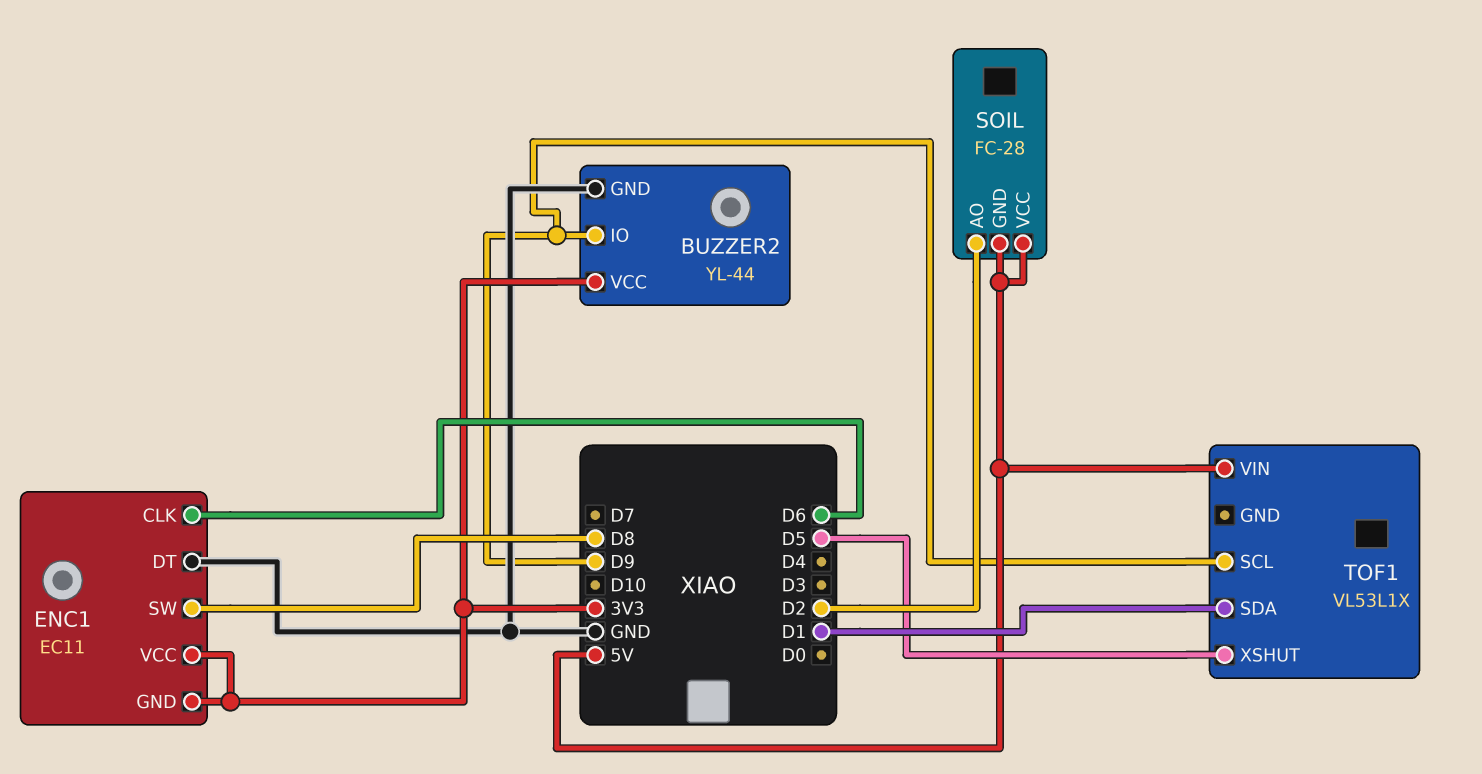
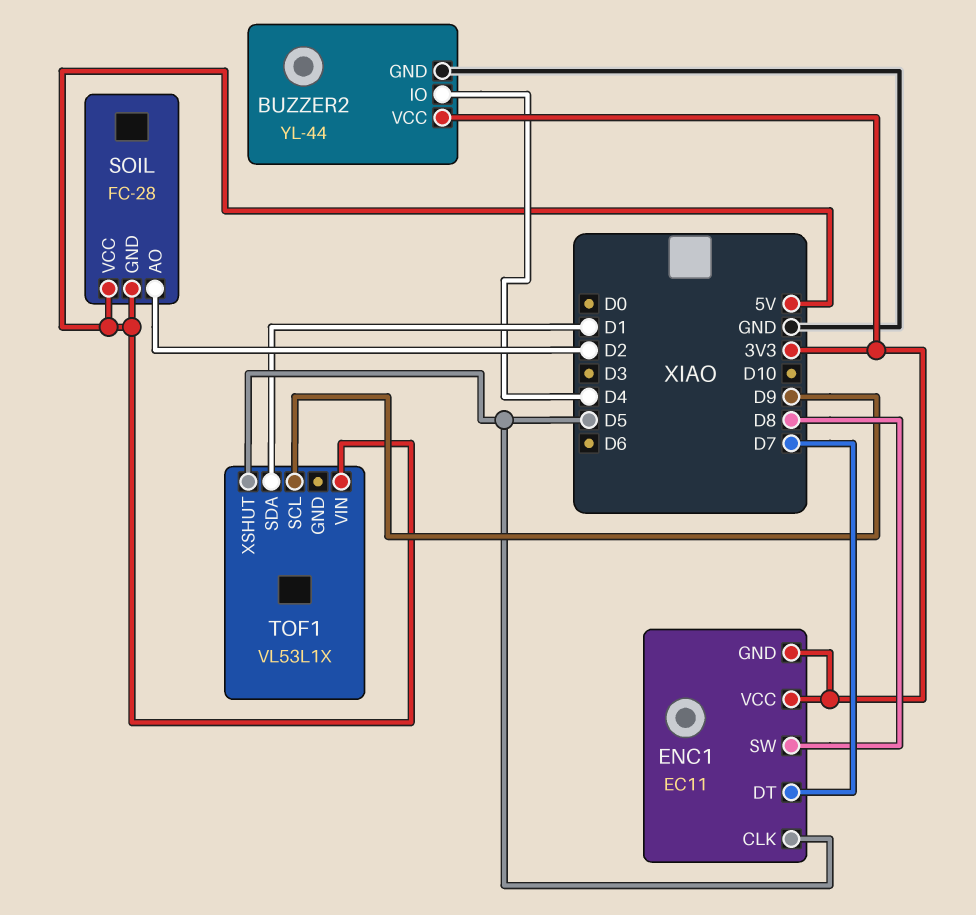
BUZZER2 pin IO: D9 -> D4
ENC1 pin CLK: D6 -> D5
ENC1 pin DT: GND -> D7

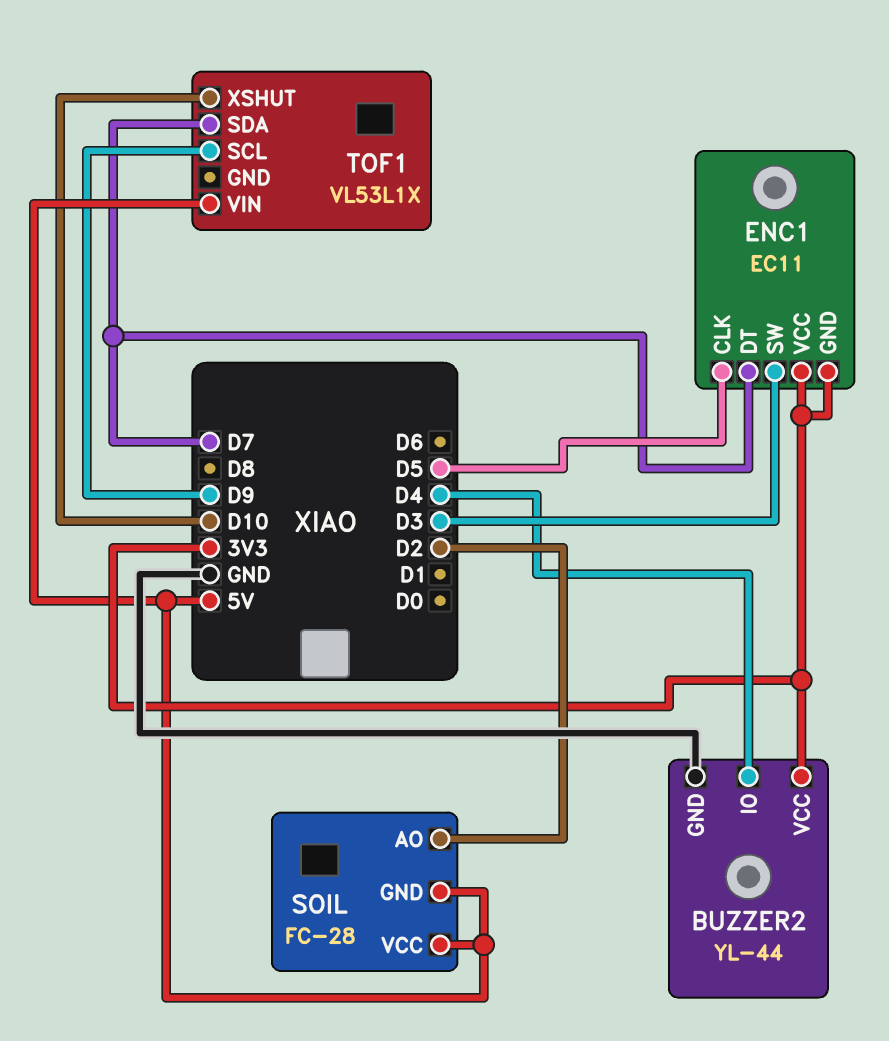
ENC1 pin SW: D8 -> D3
TOF1 pin SDA: D1 -> D7
TOF1 pin XSHUT: D5 -> D10

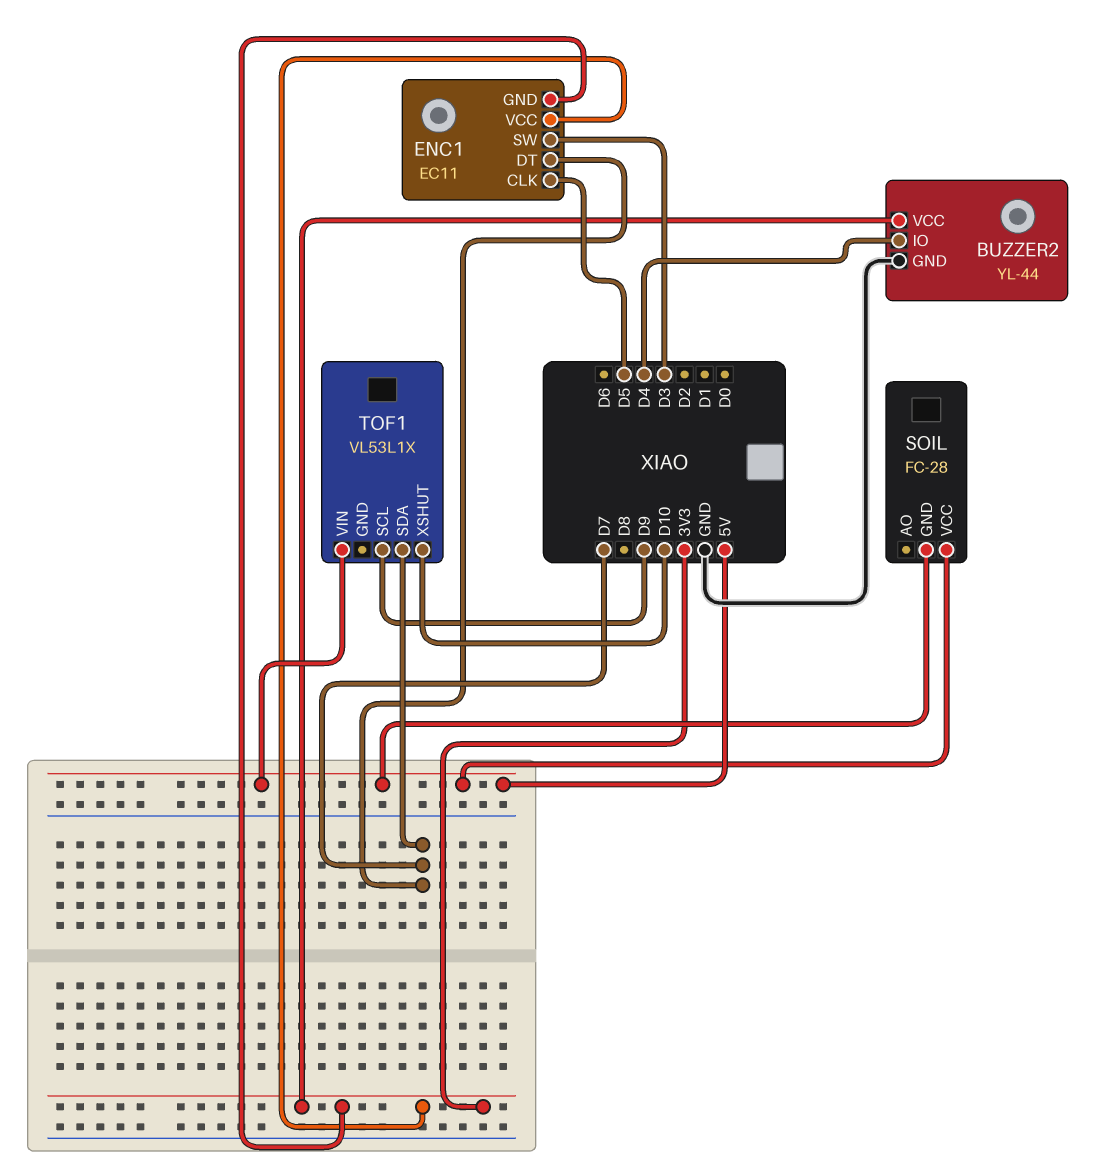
SOIL pin AO: D2 -> none

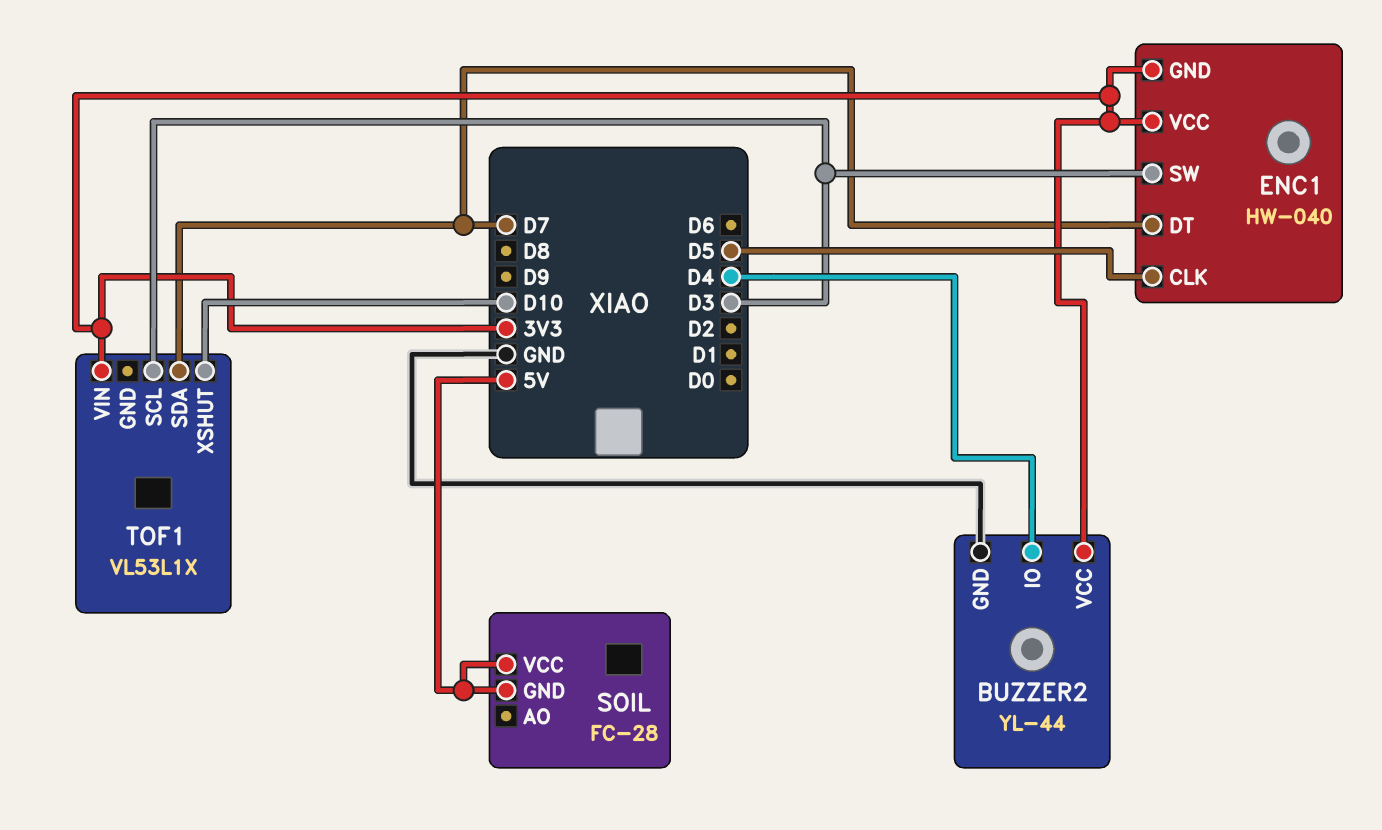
ENC1: EC11 -> HW-040
TOF1 pin SCL: D9 -> D3
TOF1 pin VIN: 5V -> 3V3

